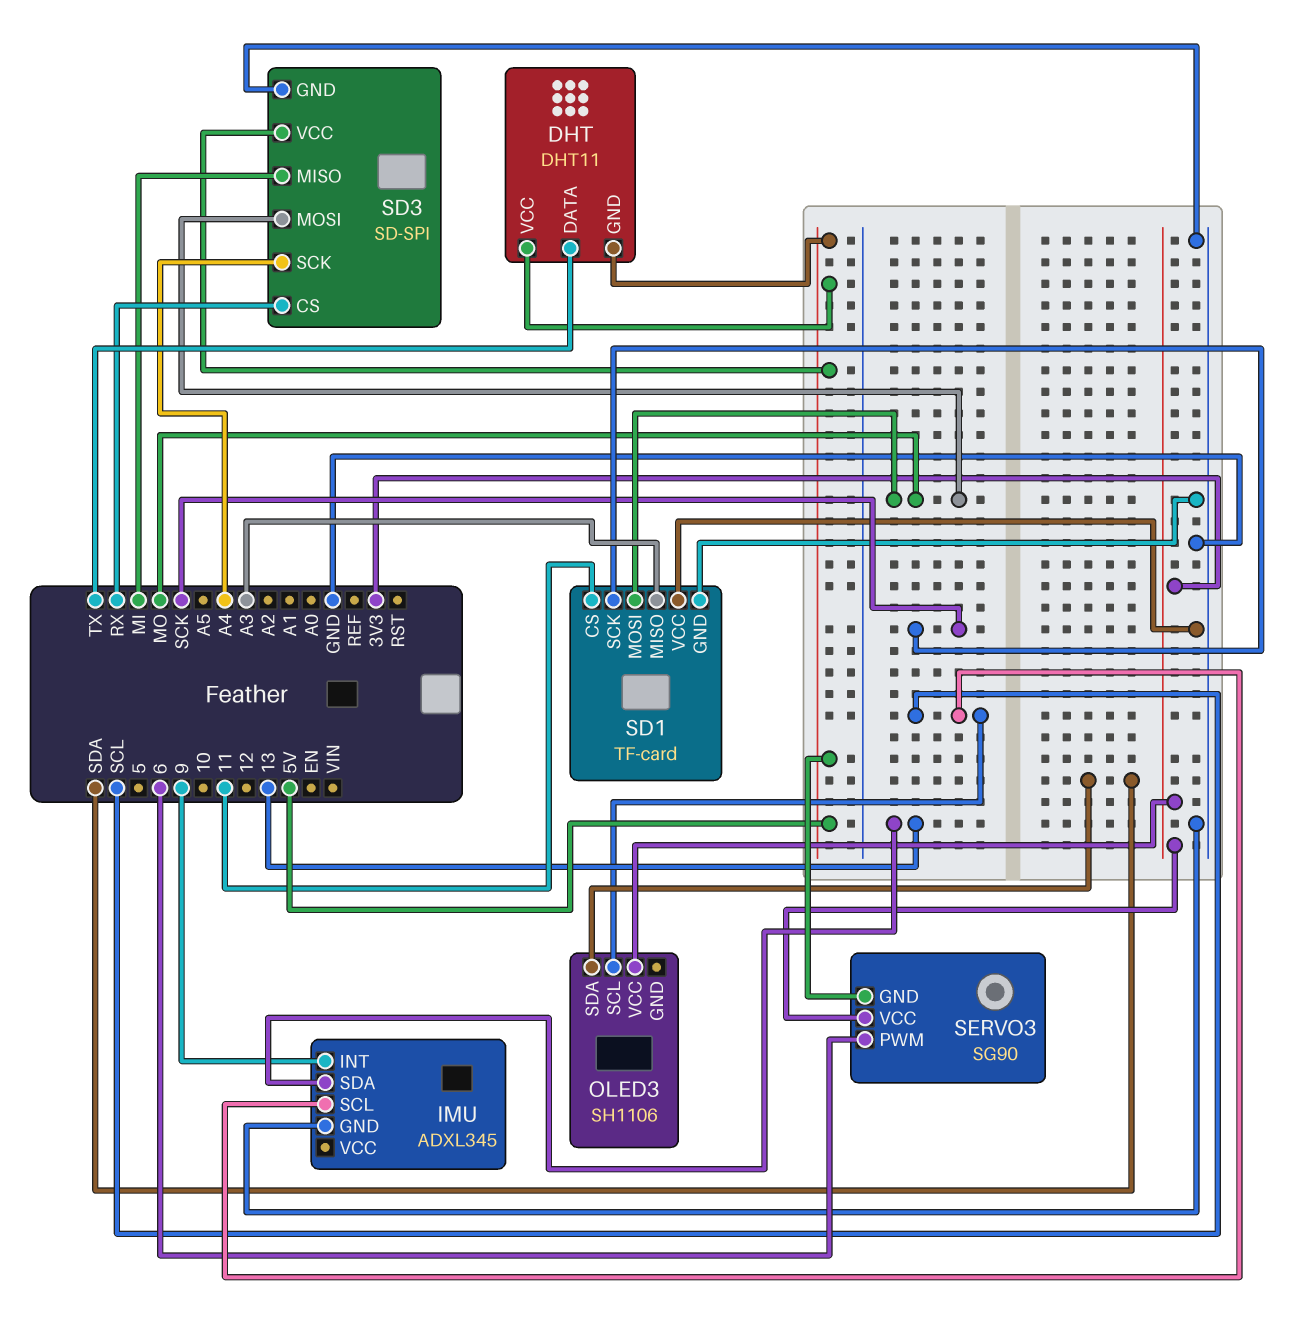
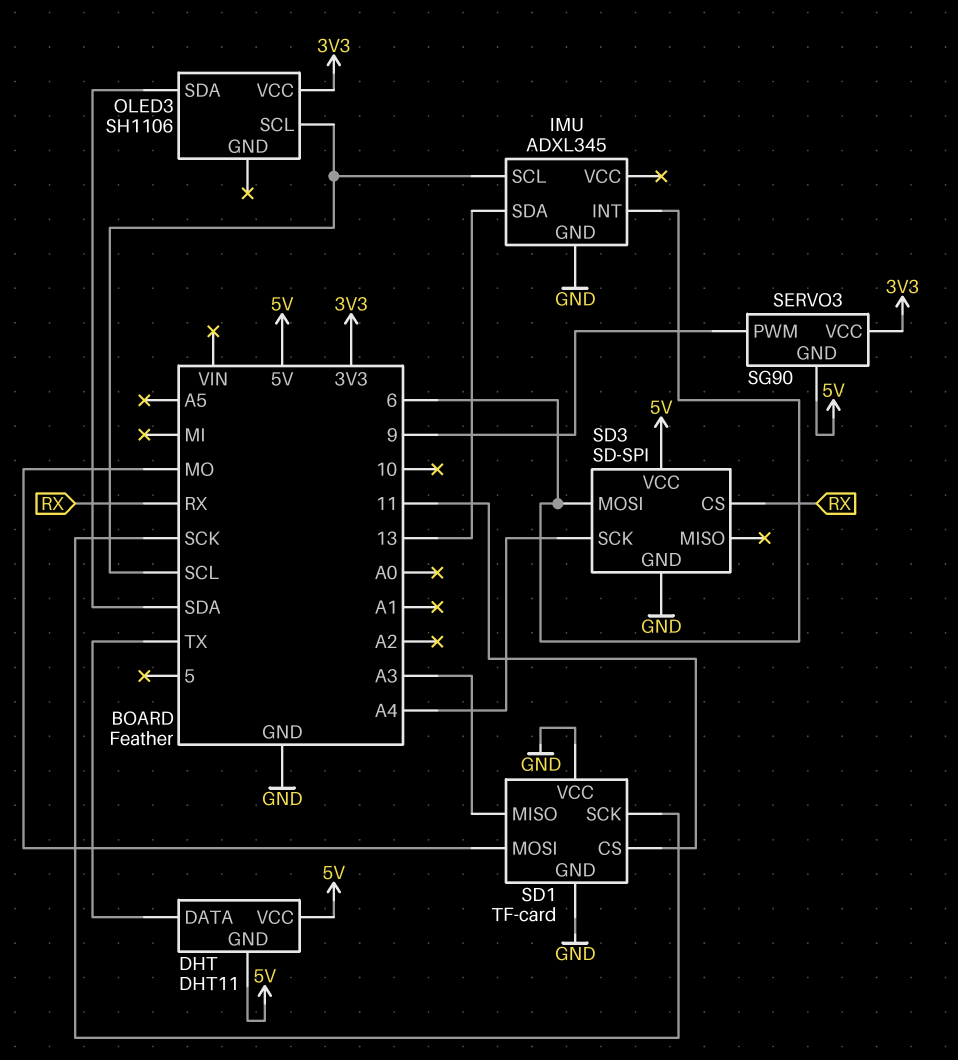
IMU pin INT: 9 -> 6
SD3 pin MISO: MI -> none
SD3 pin MOSI: MO -> 6
SERVO3 pin PWM: 6 -> 9

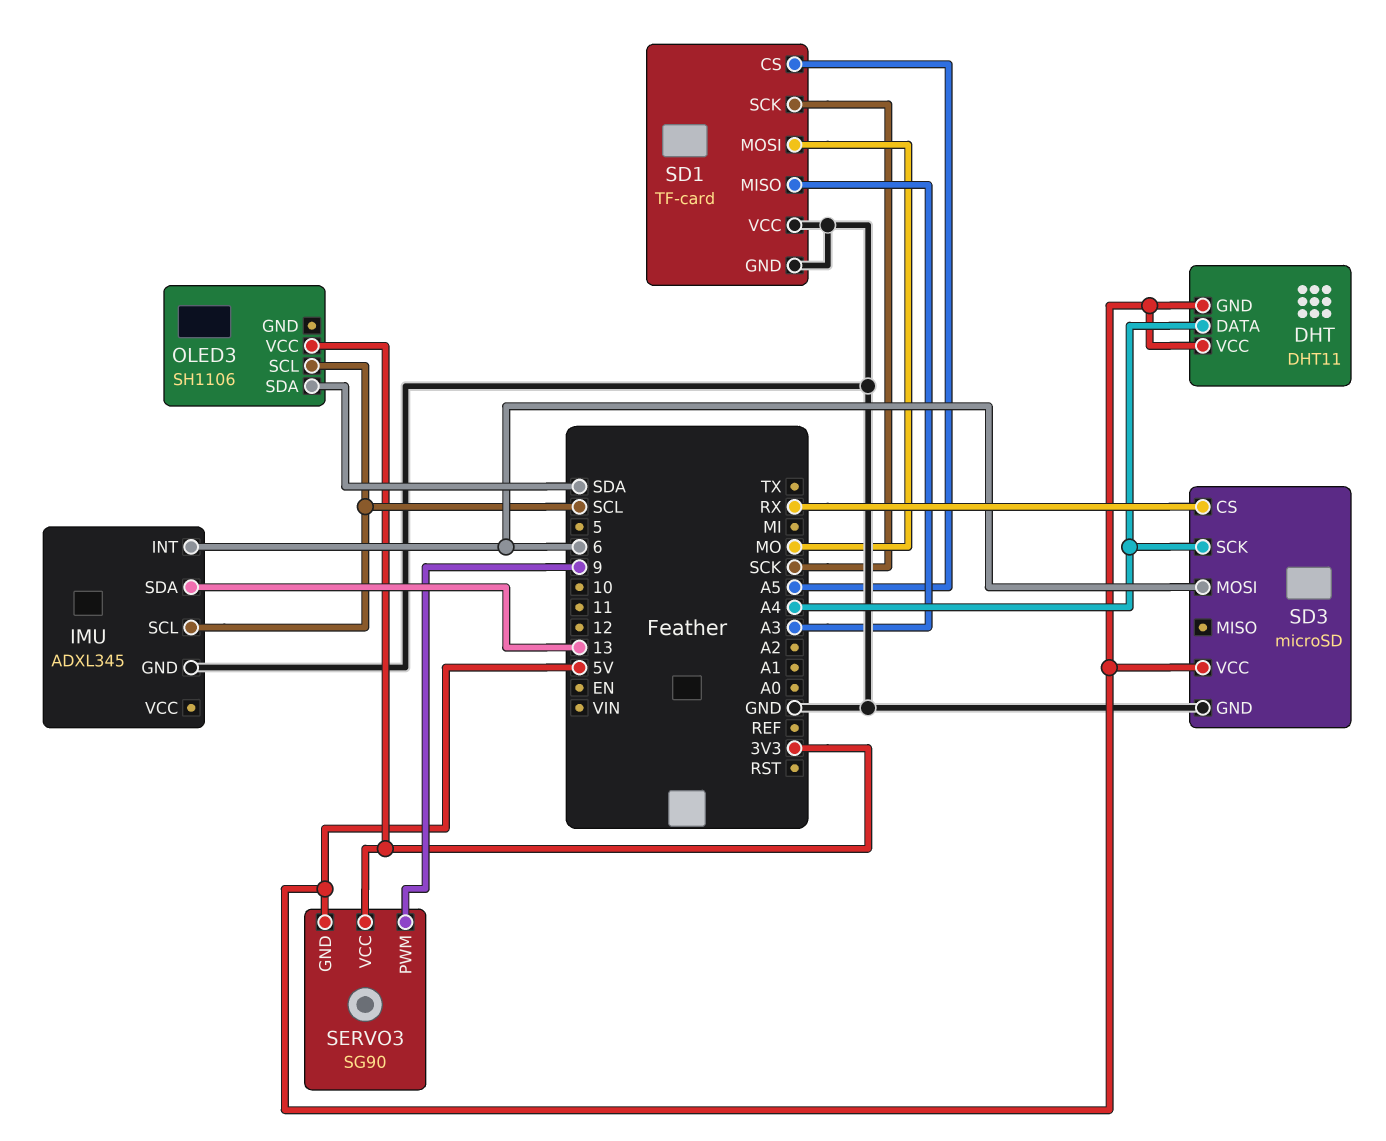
DHT pin DATA: TX -> A4
SD1 pin CS: 11 -> A5
SD3: SD-SPI -> microSD

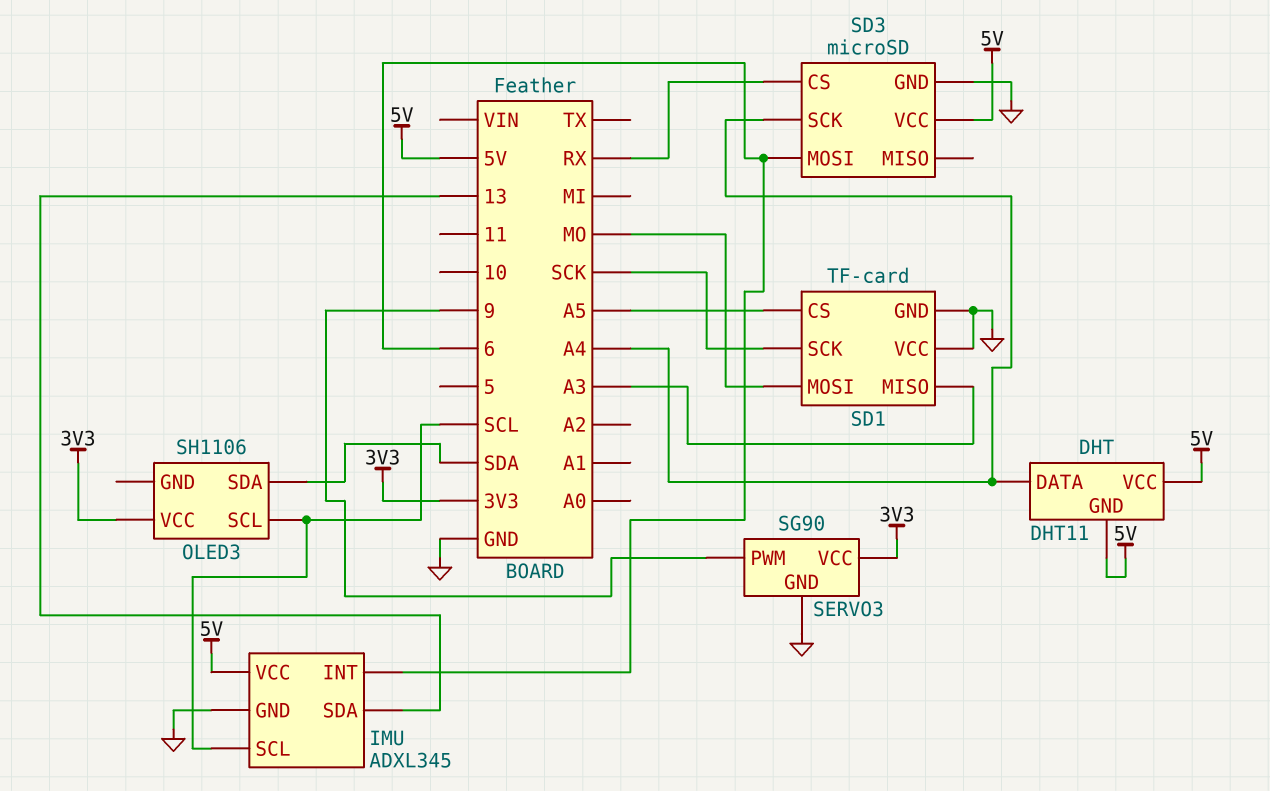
IMU pin VCC: none -> 5V
SERVO3 pin GND: 5V -> GND

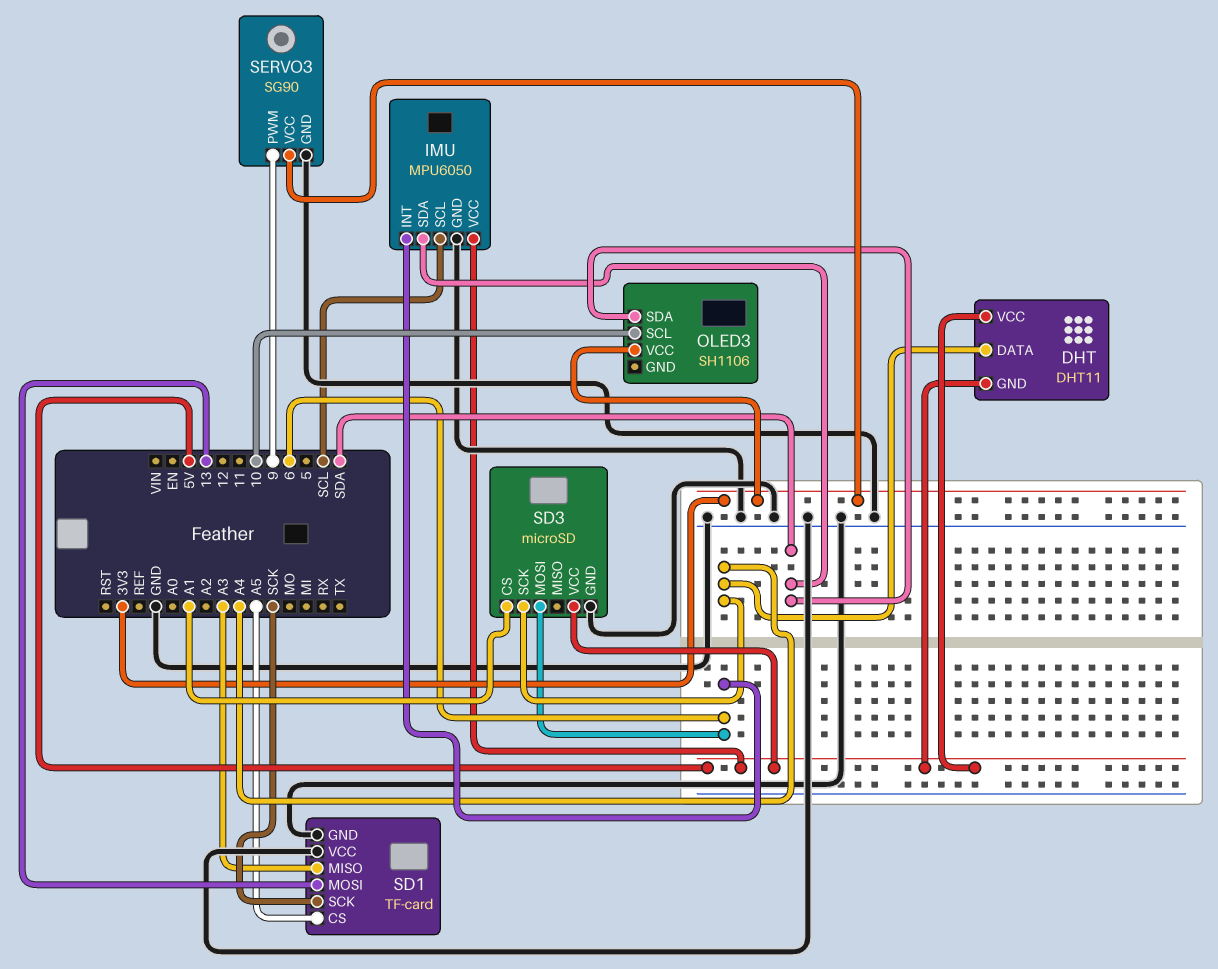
IMU: ADXL345 -> MPU6050
IMU pin SDA: 13 -> SDA
OLED3 pin SCL: SCL -> 10
SD1 pin MOSI: MO -> 13
SD3 pin CS: RX -> A1

